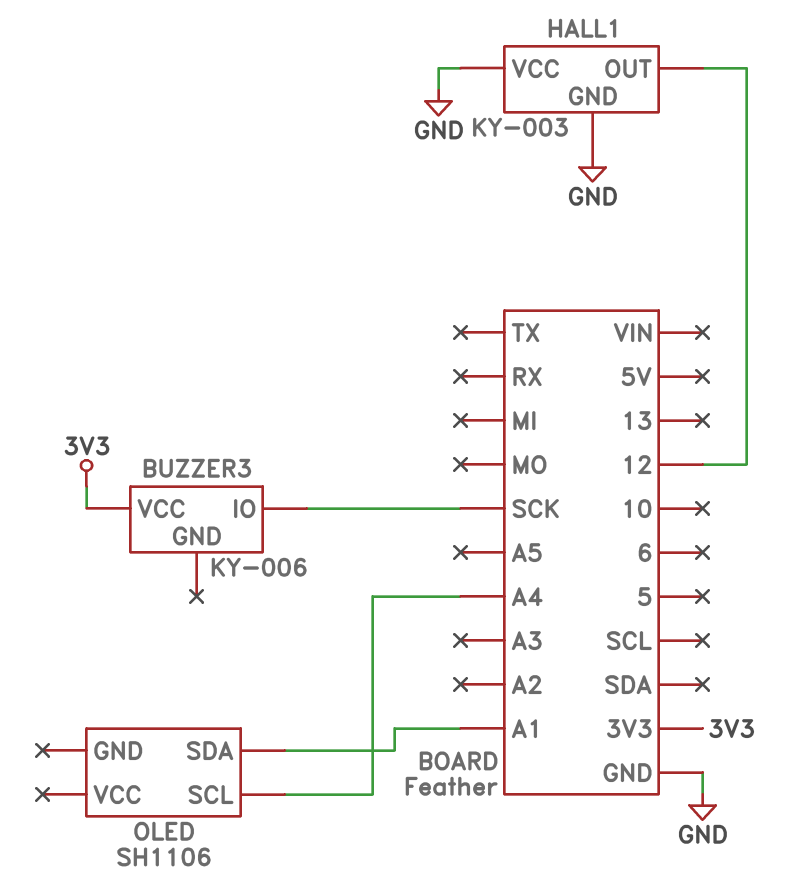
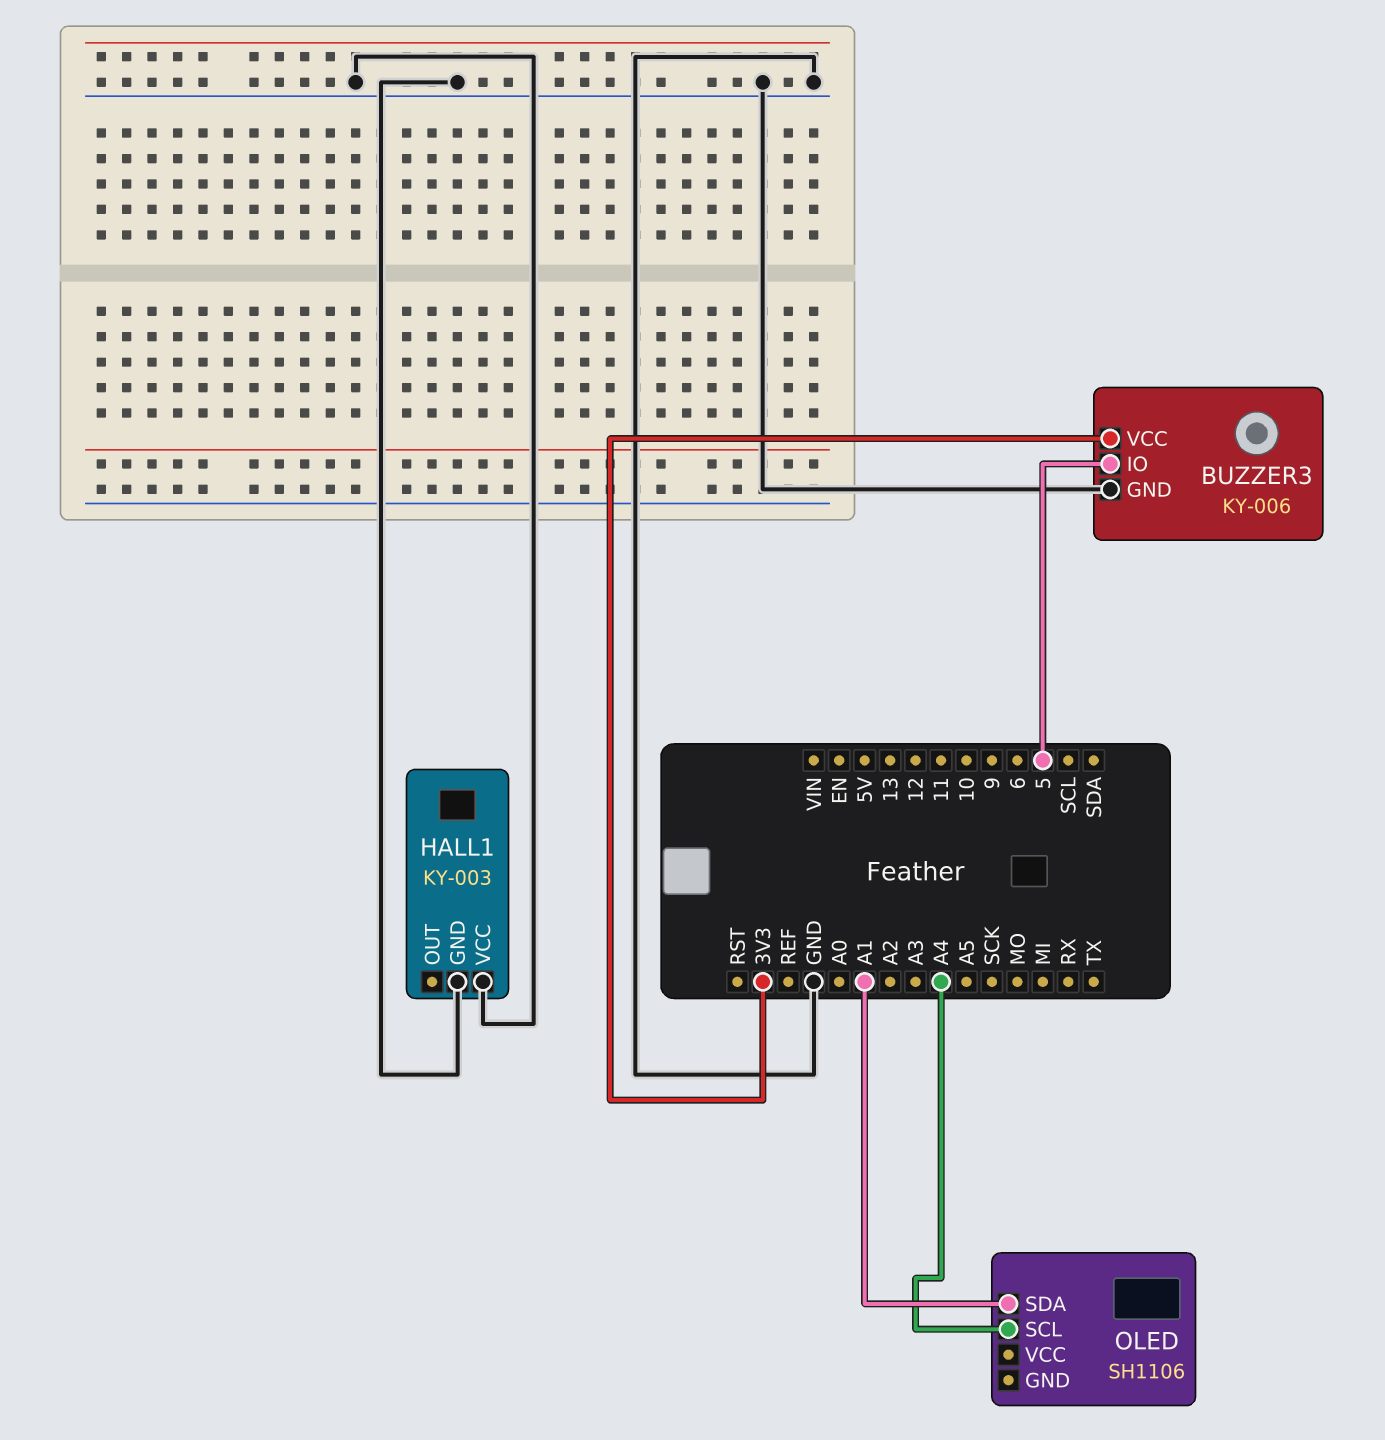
BUZZER3 pin GND: none -> GND
BUZZER3 pin IO: SCK -> 5
HALL1 pin OUT: 12 -> none

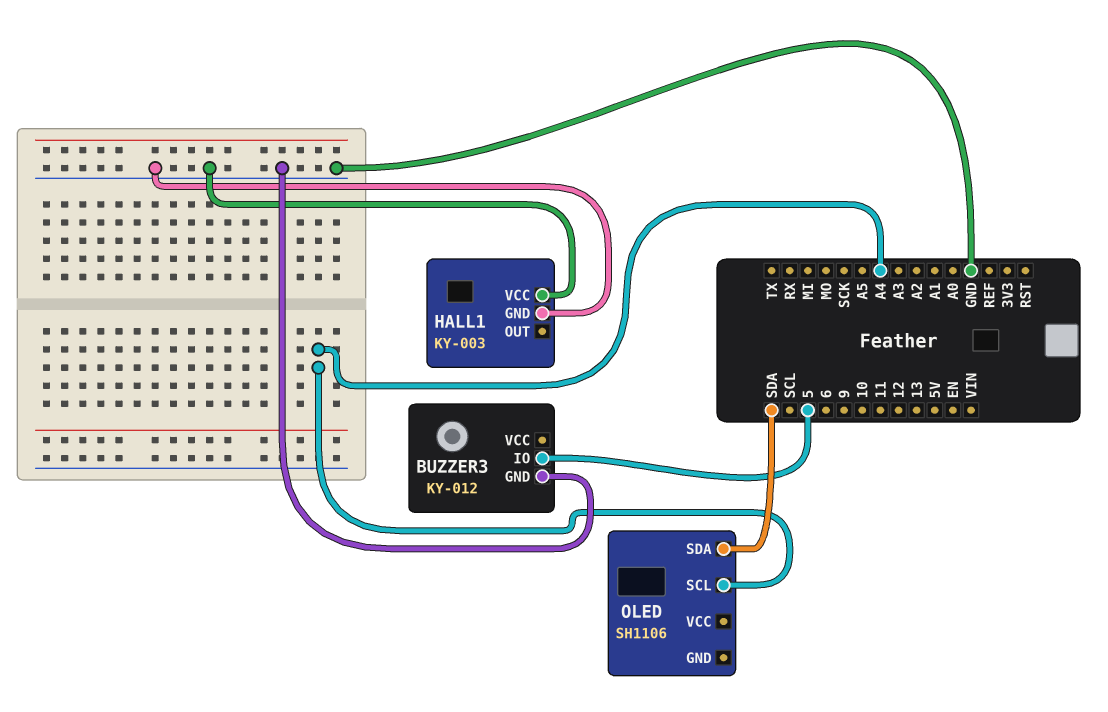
BUZZER3: KY-006 -> KY-012
BUZZER3 pin VCC: 3V3 -> none
OLED pin SDA: A1 -> SDA

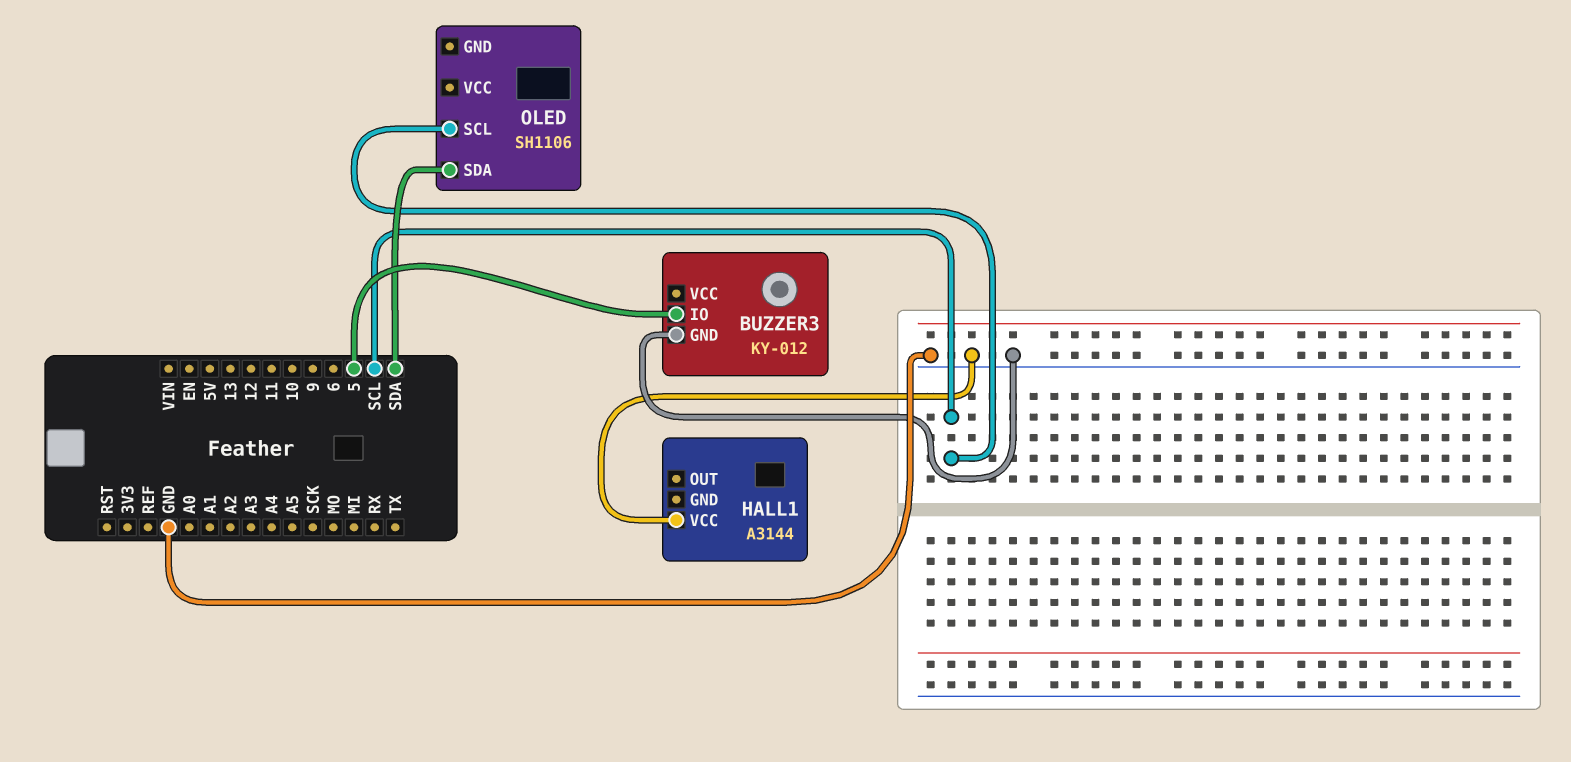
HALL1: KY-003 -> A3144
HALL1 pin GND: GND -> none
OLED pin SCL: A4 -> SCL

